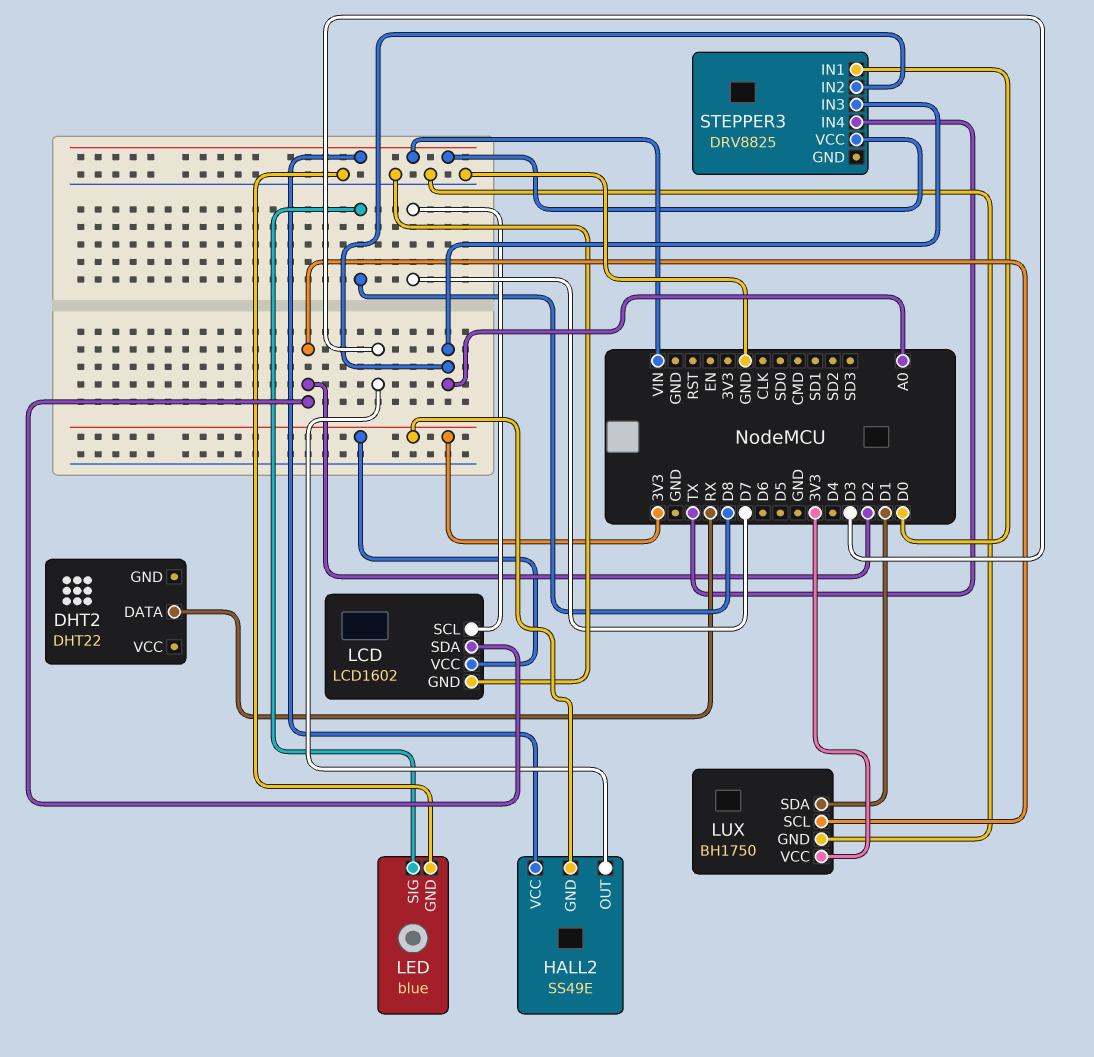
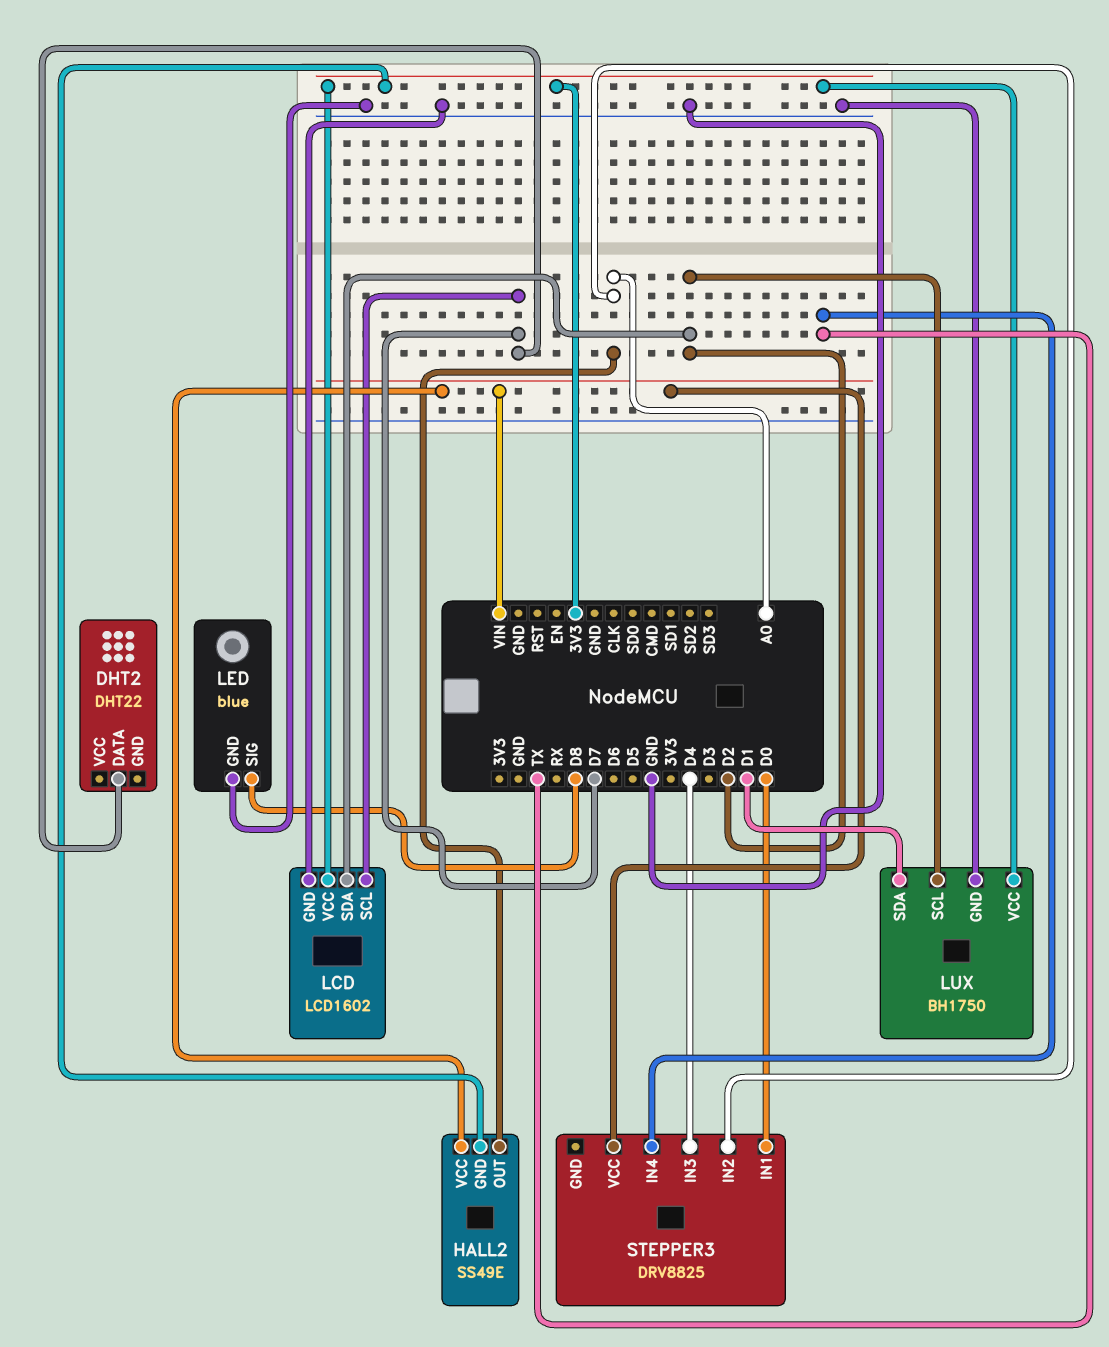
DHT2 pin DATA: RX -> D7
HALL2 pin OUT: D3 -> A0
STEPPER3 pin IN3: A0 -> D4

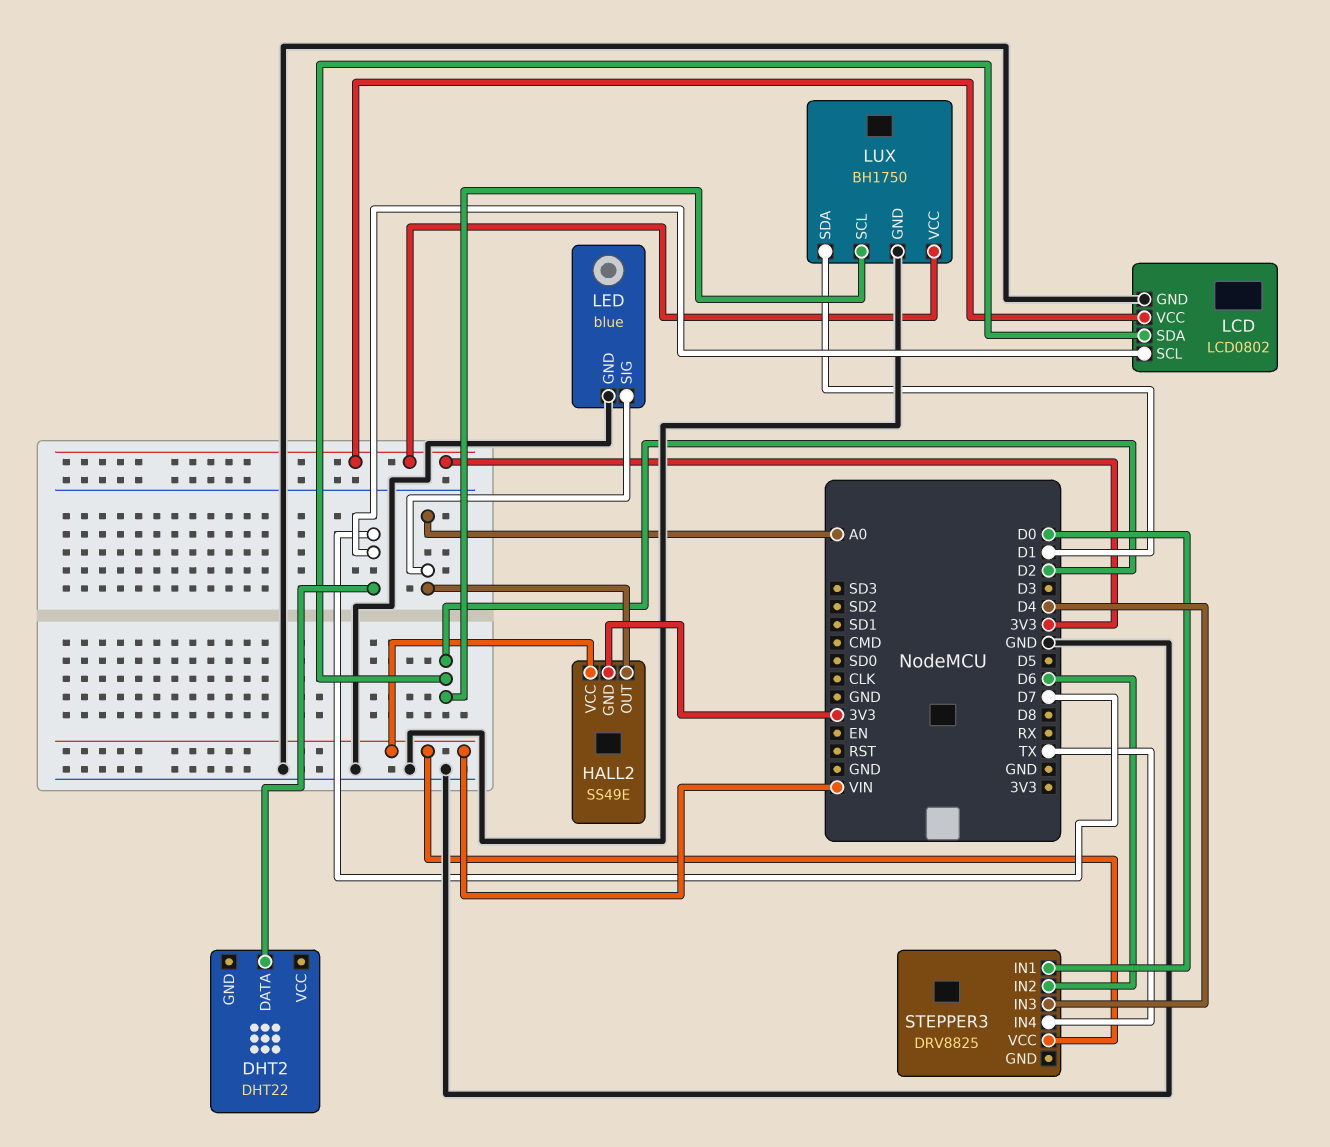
LCD: LCD1602 -> LCD0802
LED pin SIG: D8 -> A0
STEPPER3 pin IN2: A0 -> D6

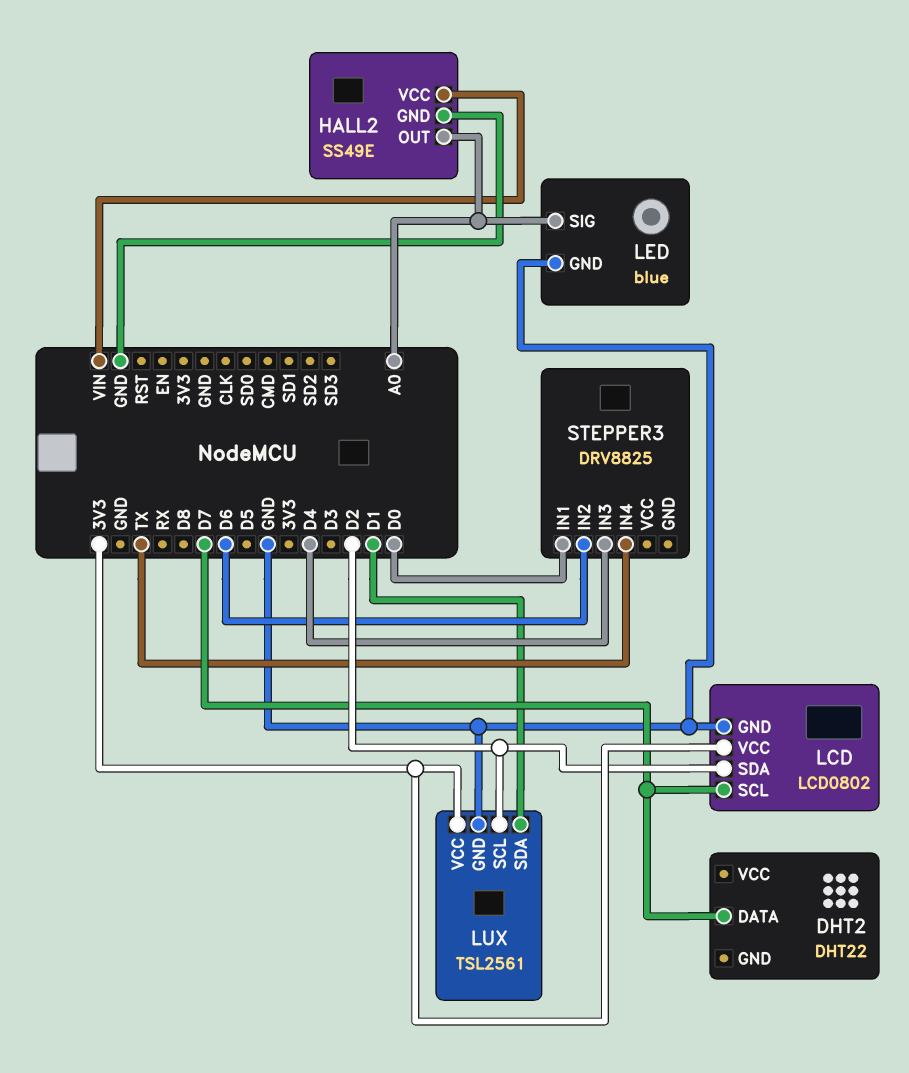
HALL2 pin GND: 3V3 -> GND
LUX: BH1750 -> TSL2561
STEPPER3 pin VCC: VIN -> none

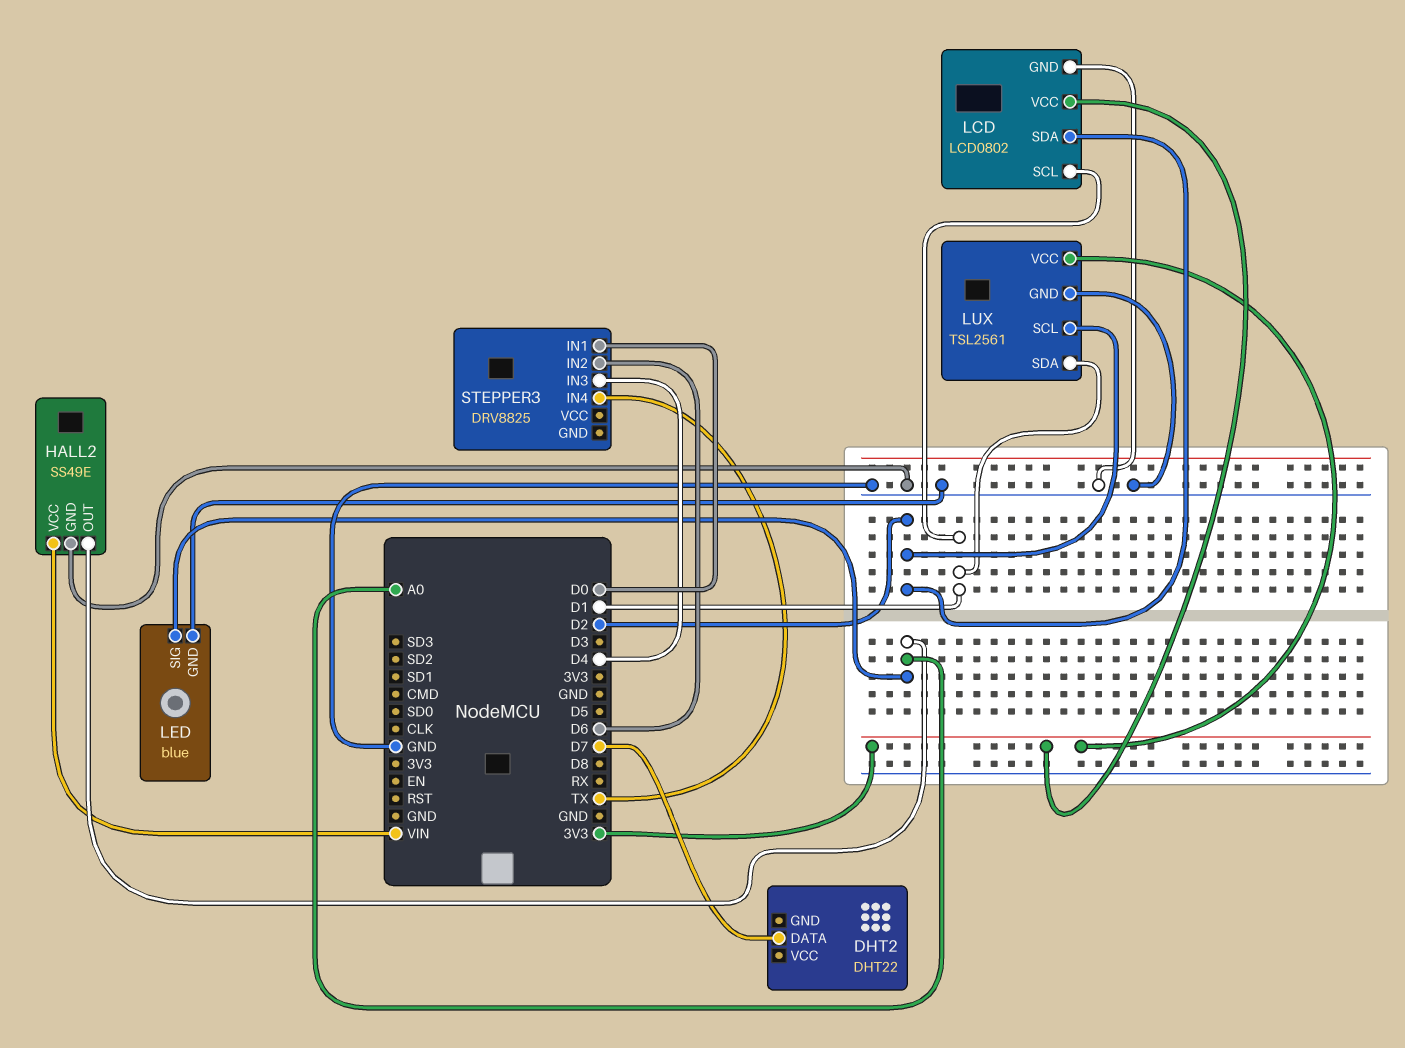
LCD pin SCL: D7 -> D1

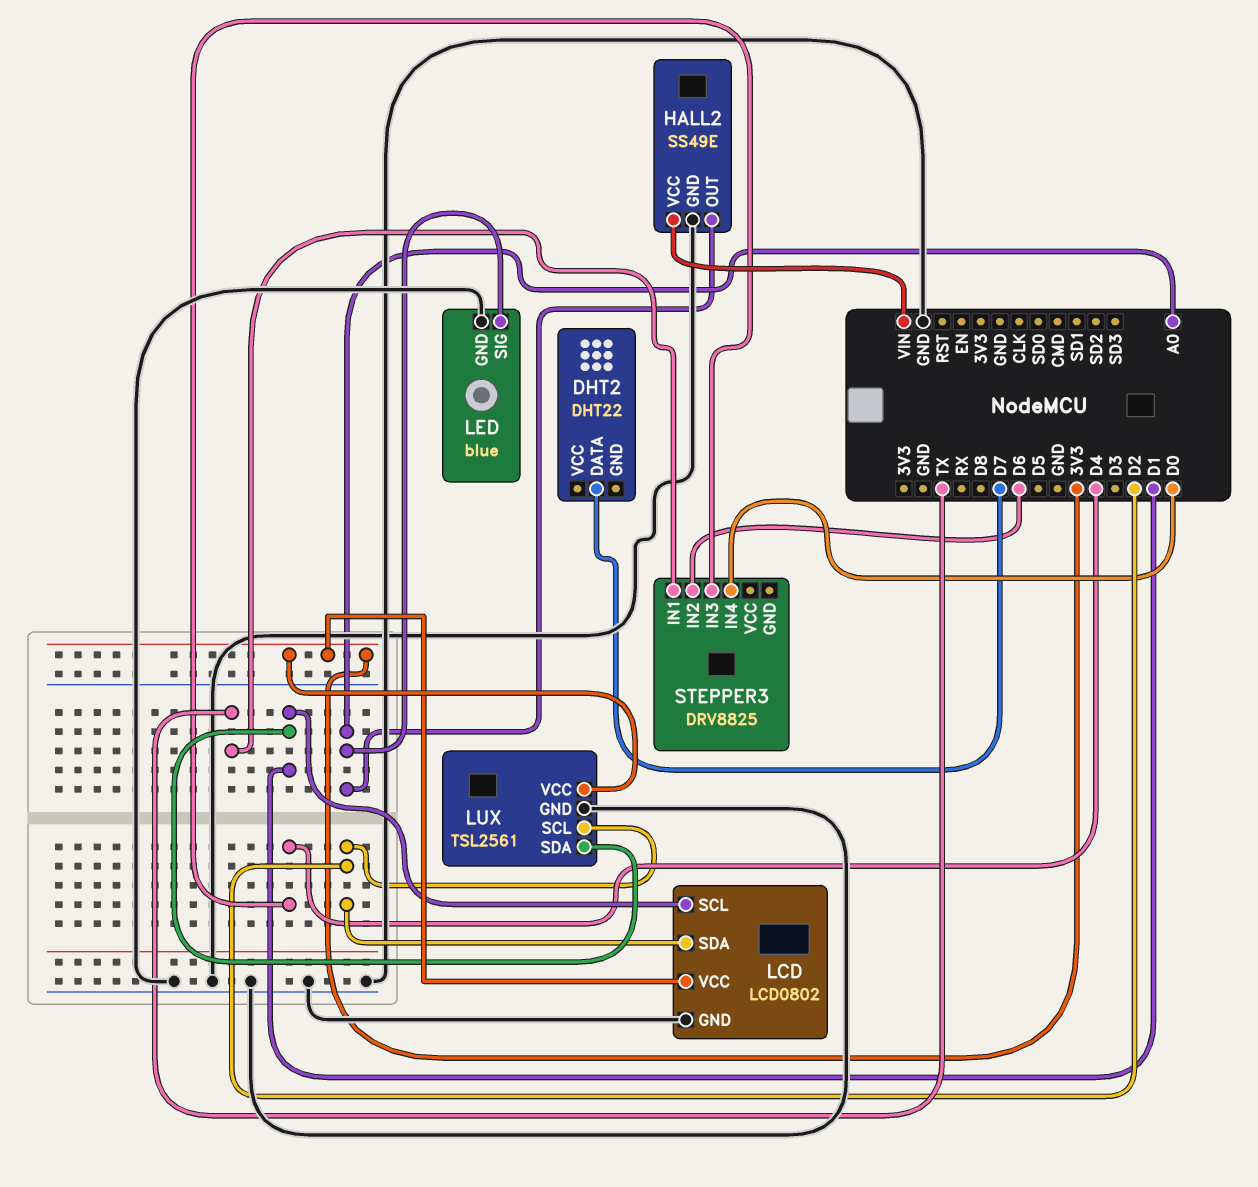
STEPPER3 pin IN1: D0 -> TX
STEPPER3 pin IN4: TX -> D0

